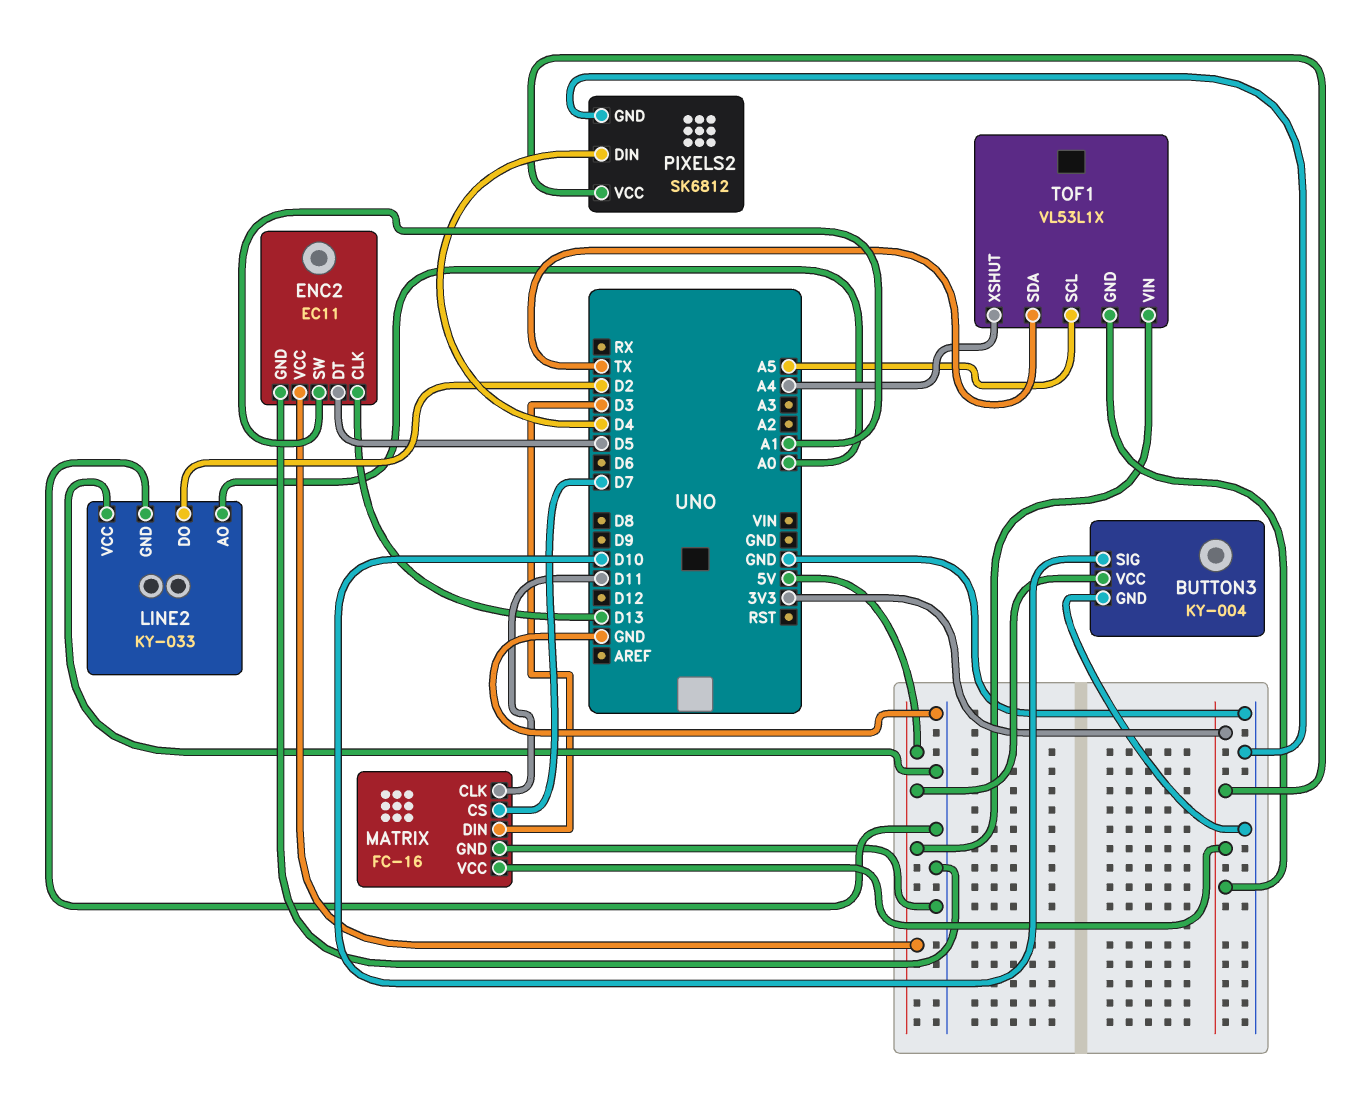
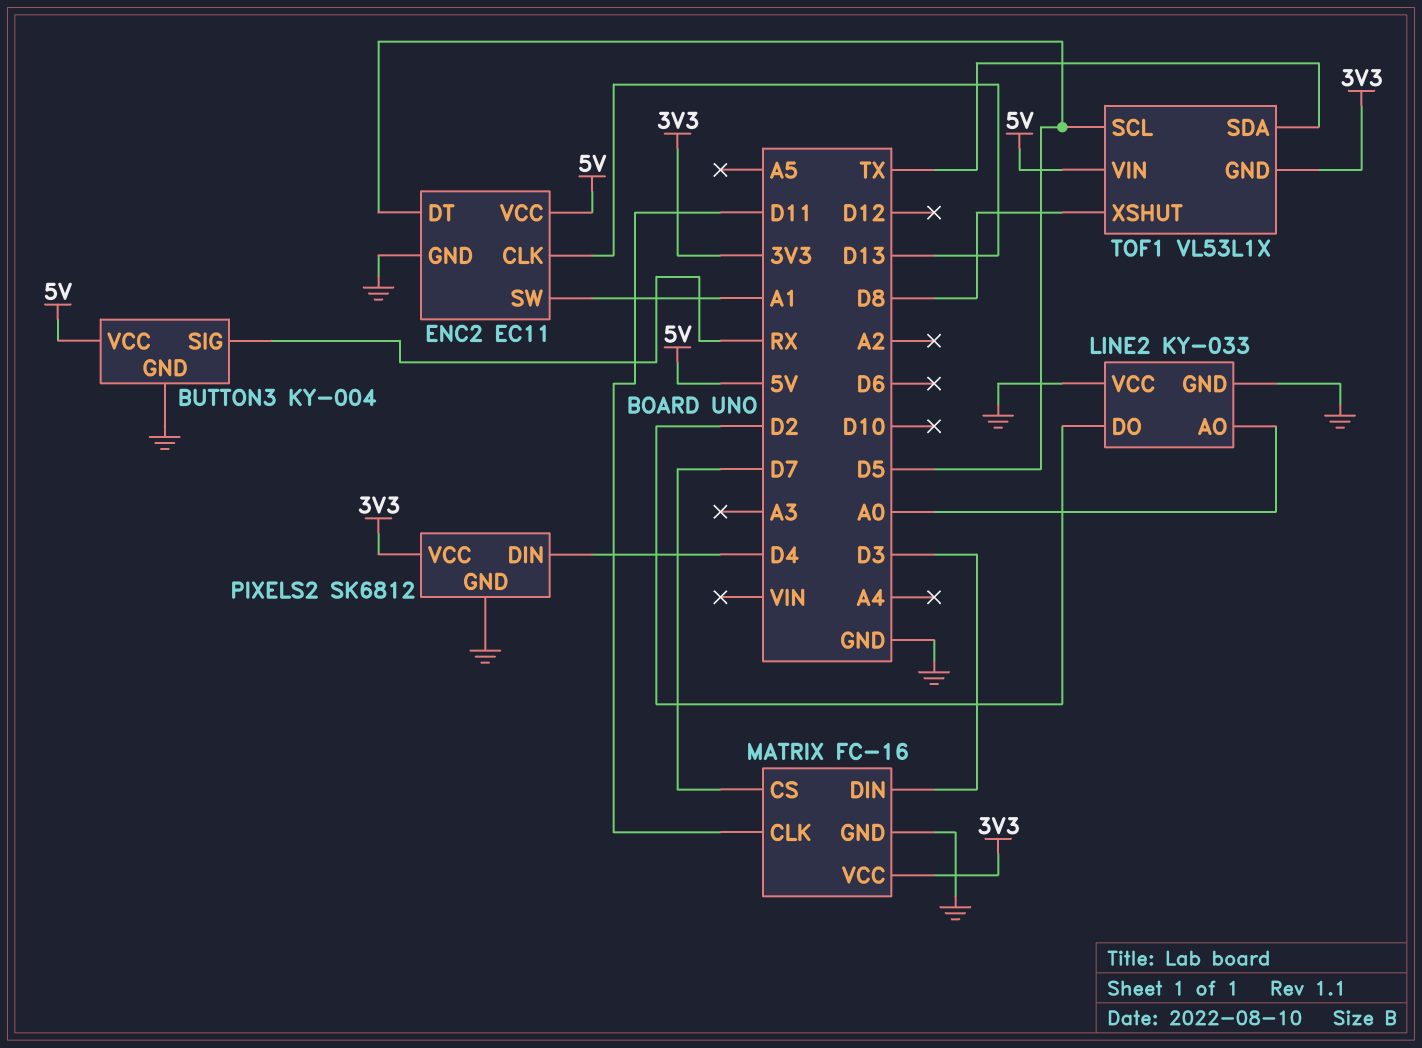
BUTTON3 pin SIG: D10 -> RX
TOF1 pin SCL: A5 -> D5
TOF1 pin XSHUT: A4 -> D8

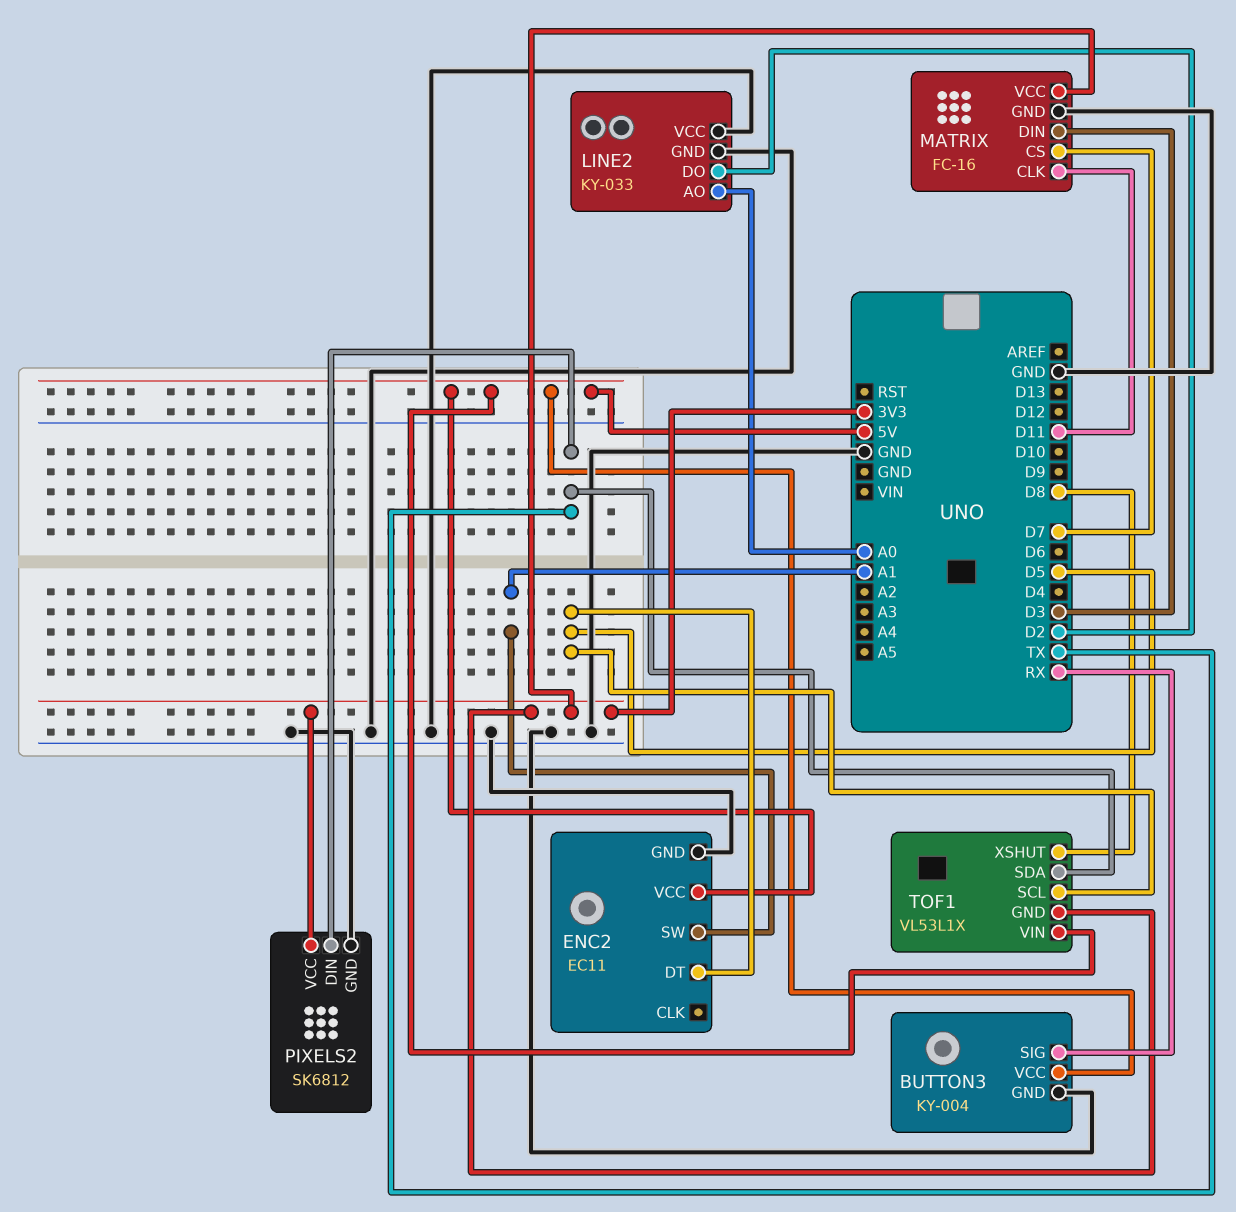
ENC2 pin CLK: D13 -> none
PIXELS2 pin DIN: D4 -> TX

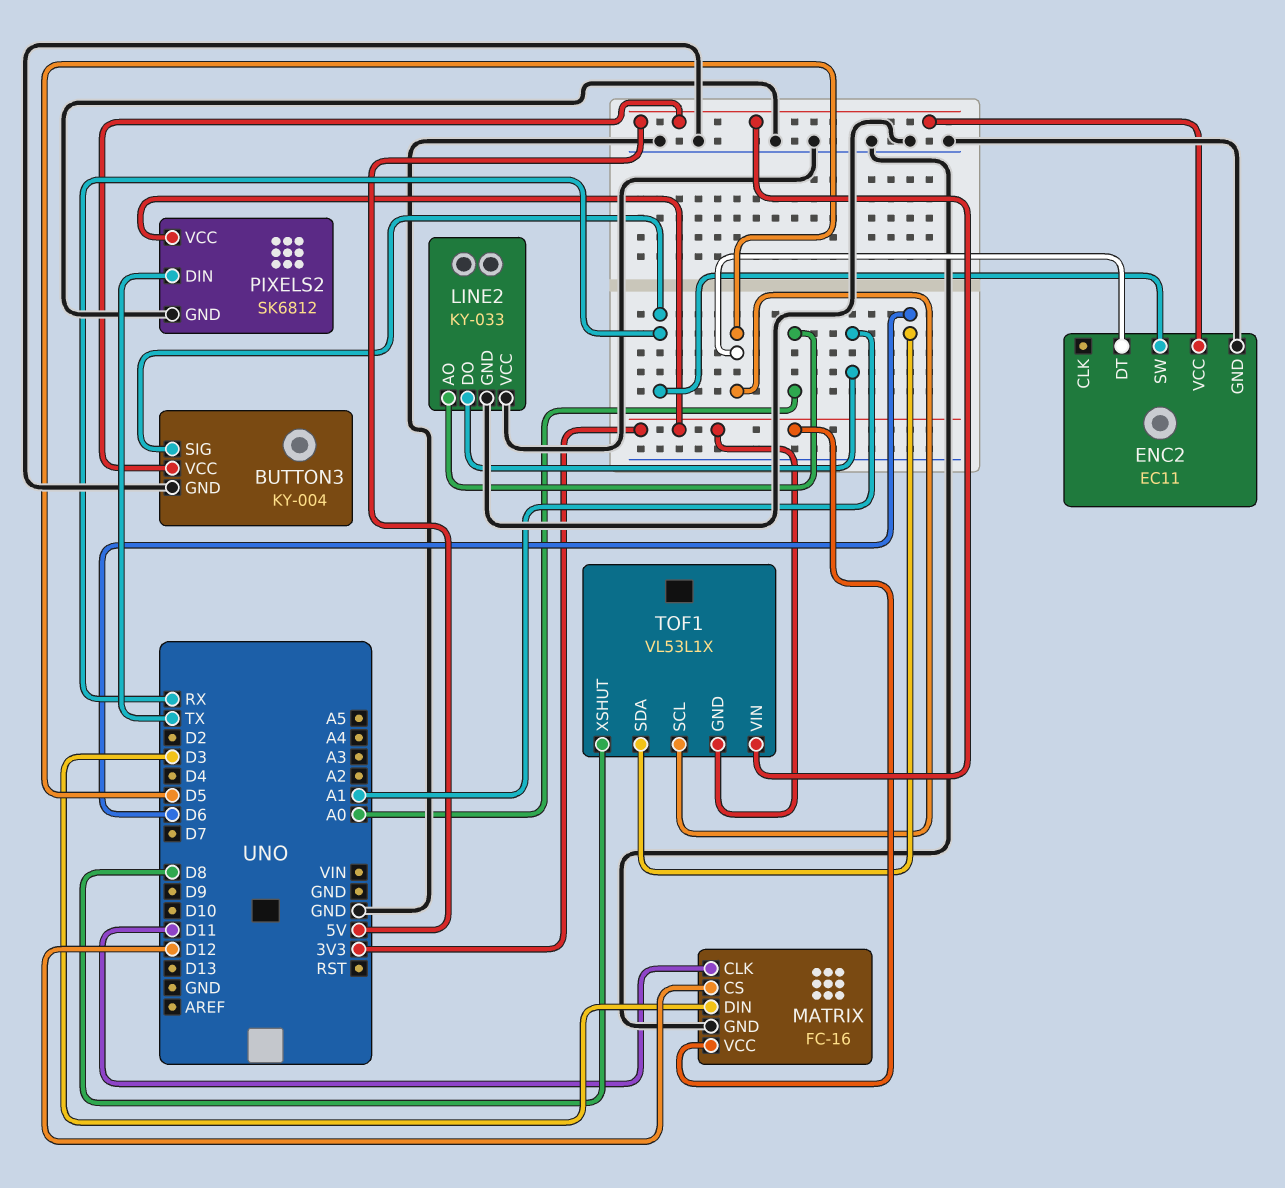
ENC2 pin SW: A1 -> RX
LINE2 pin DO: D2 -> A1
MATRIX pin CS: D7 -> D12
TOF1 pin SDA: TX -> D6

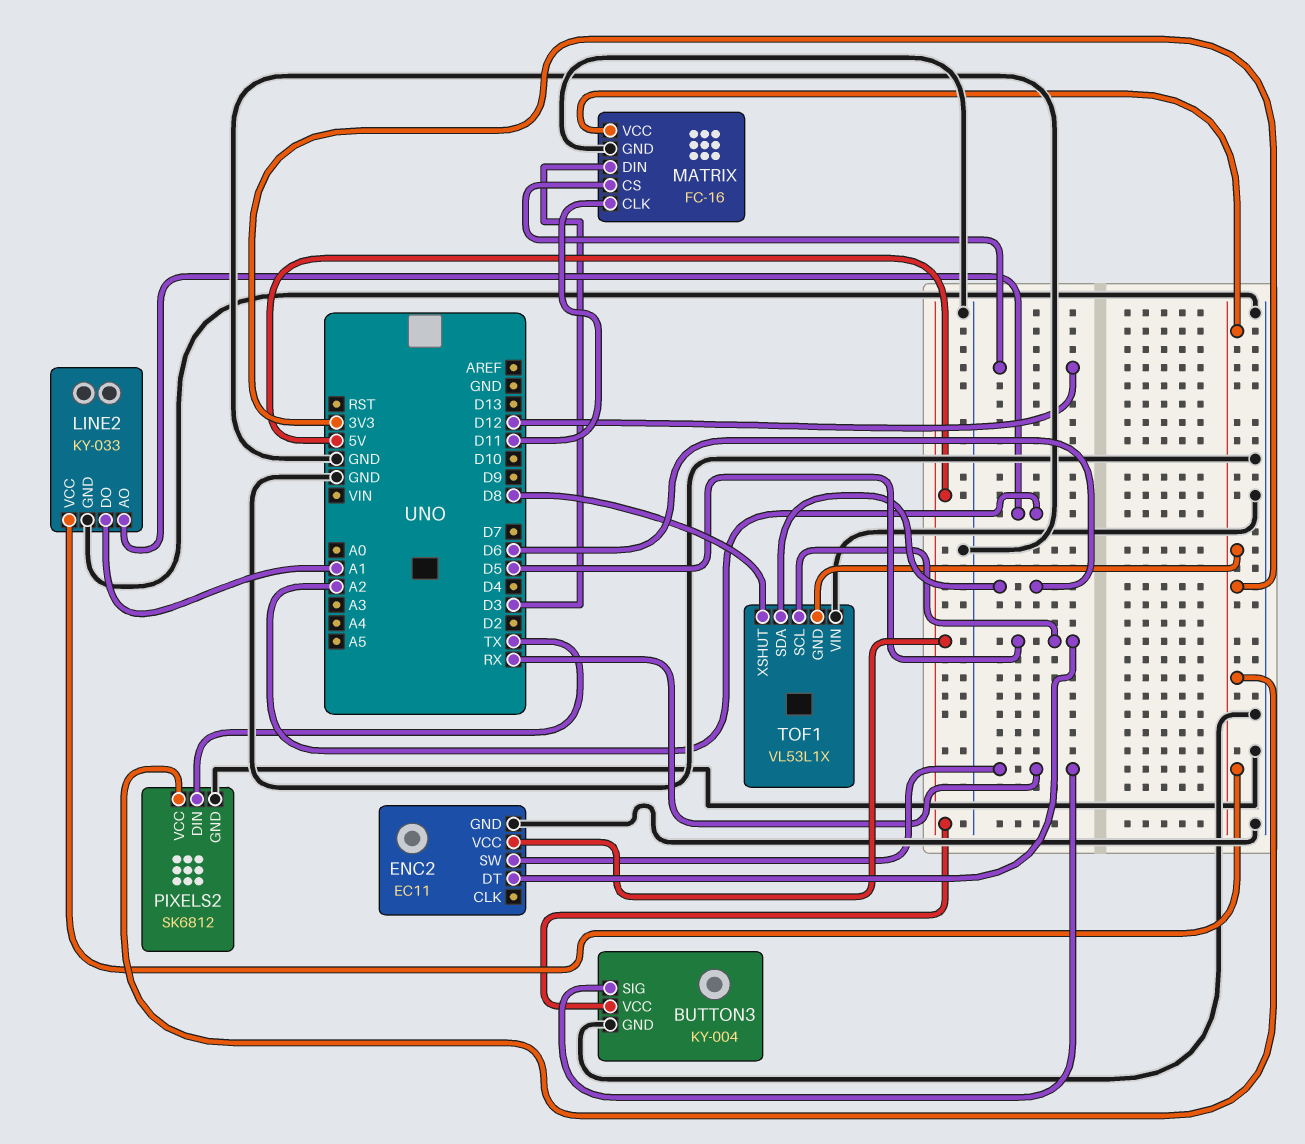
LINE2 pin AO: A0 -> A2
LINE2 pin VCC: GND -> 3V3
TOF1 pin VIN: 5V -> GND

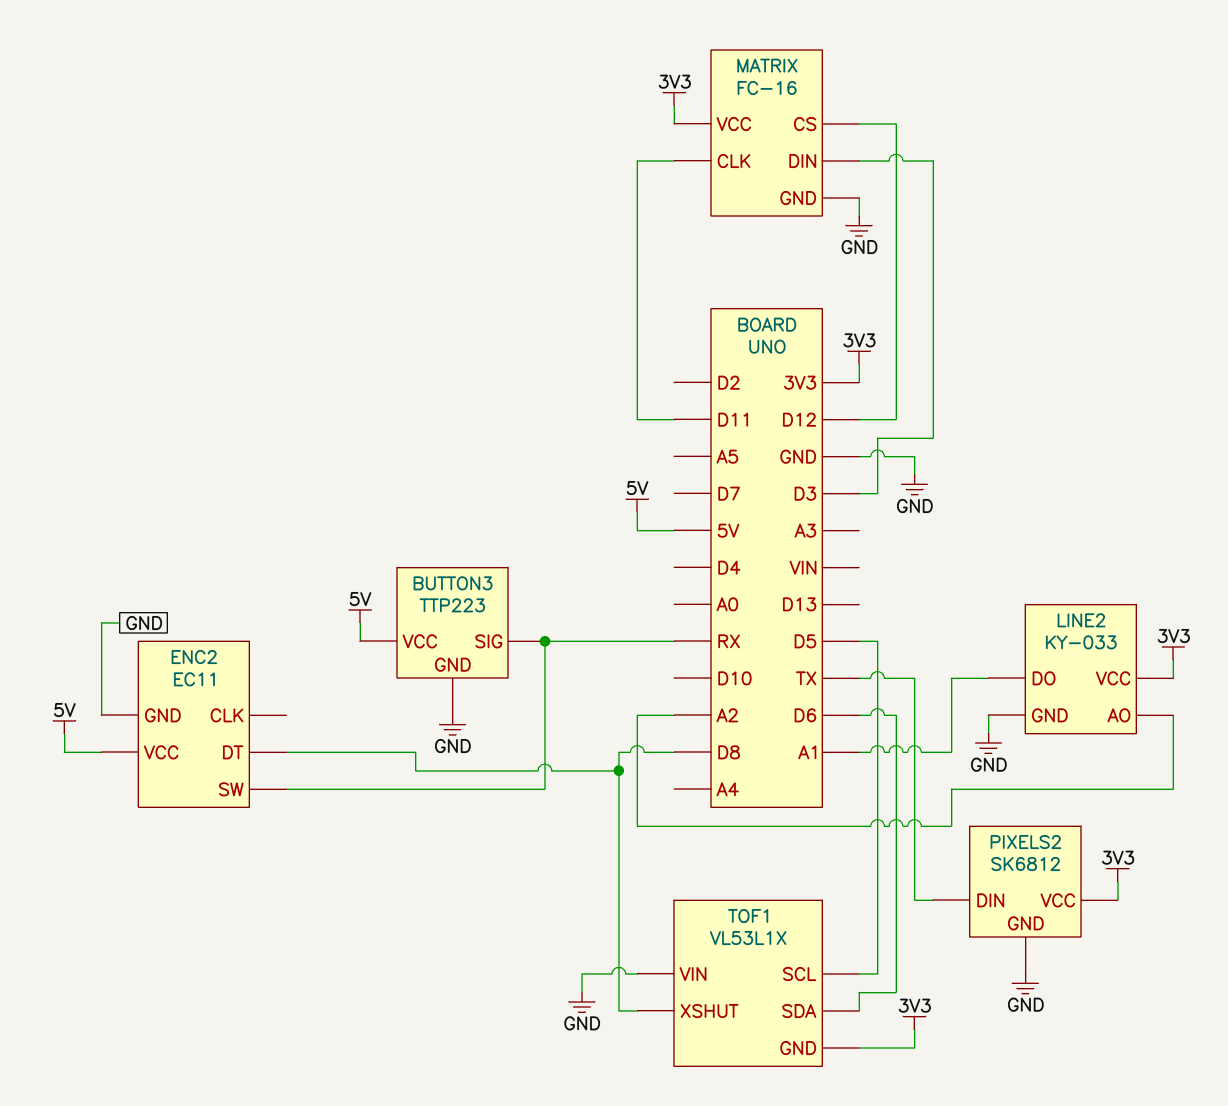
BUTTON3: KY-004 -> TTP223
ENC2 pin DT: D5 -> D8

